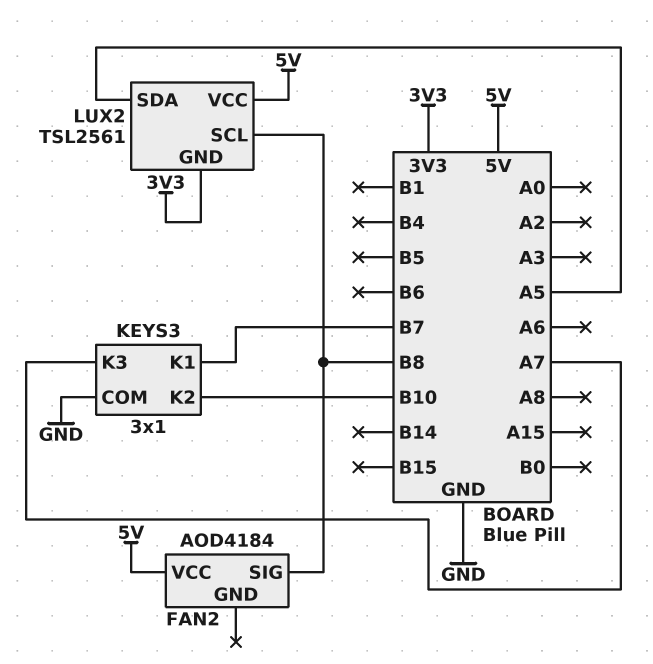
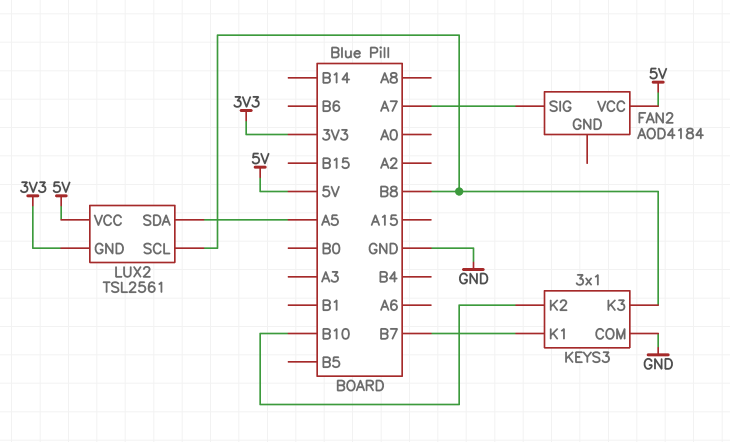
FAN2 pin SIG: B8 -> A7
KEYS3 pin K3: A7 -> B8

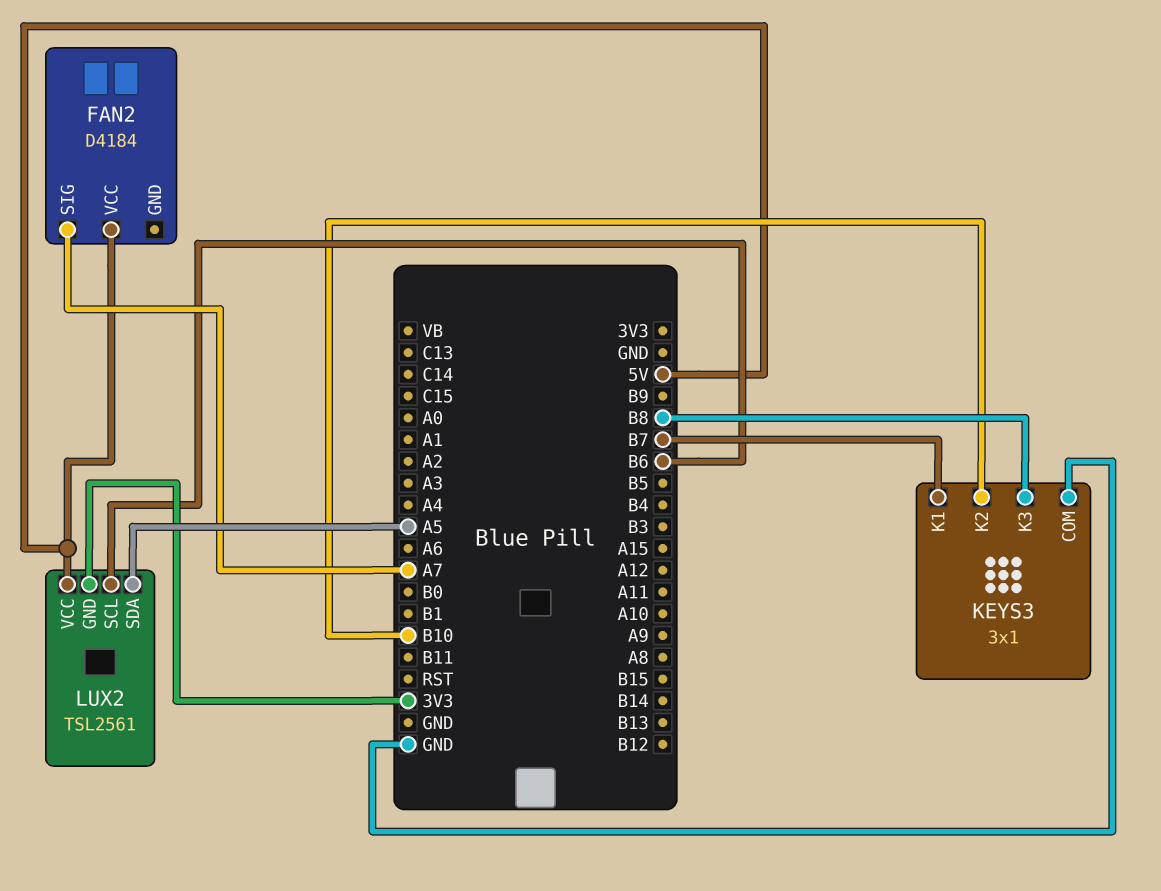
FAN2: AOD4184 -> D4184
LUX2 pin SCL: B8 -> B6

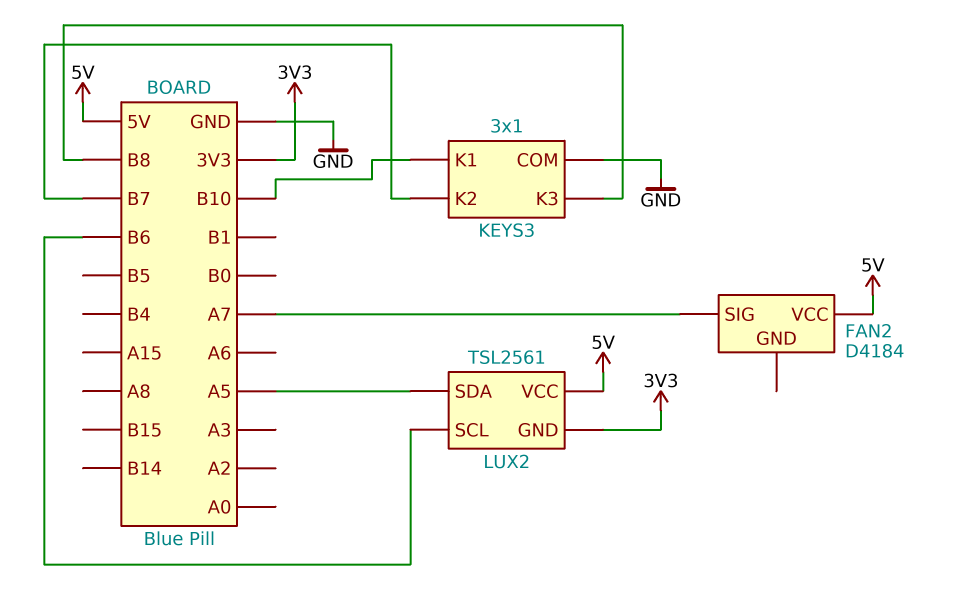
KEYS3 pin K1: B7 -> B10
KEYS3 pin K2: B10 -> B7

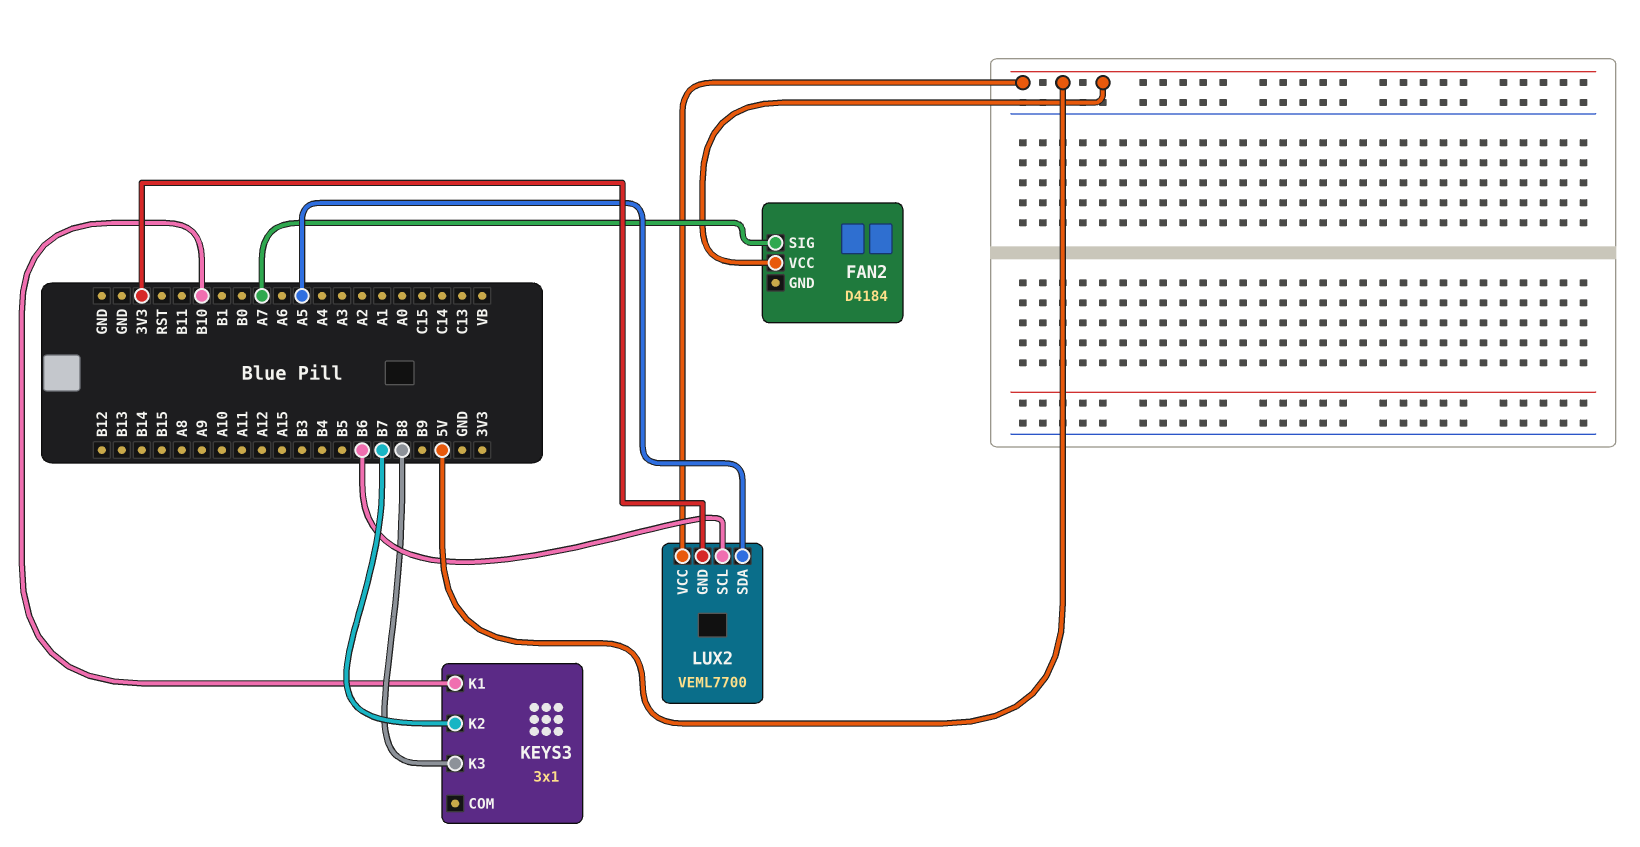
KEYS3 pin COM: GND -> none
LUX2: TSL2561 -> VEML7700

